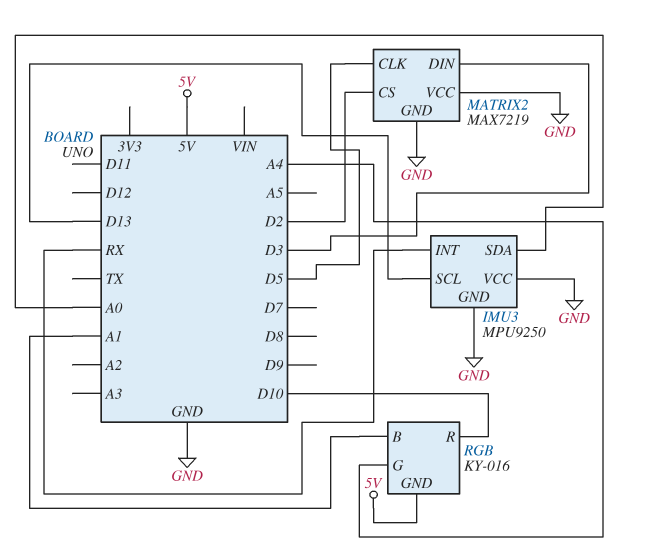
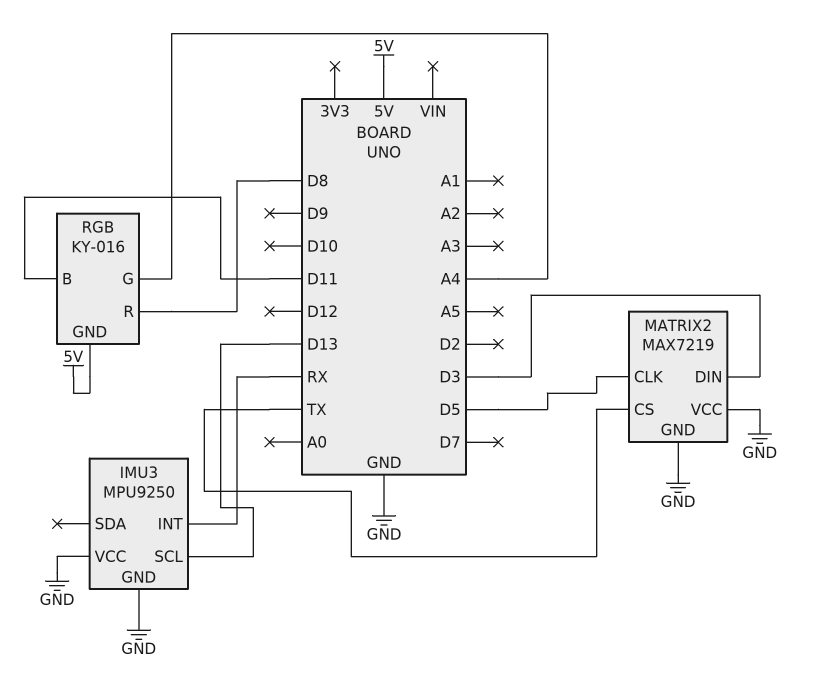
IMU3 pin SDA: A0 -> none
MATRIX2 pin CS: D2 -> TX
RGB pin B: A1 -> D11
RGB pin R: D10 -> D8

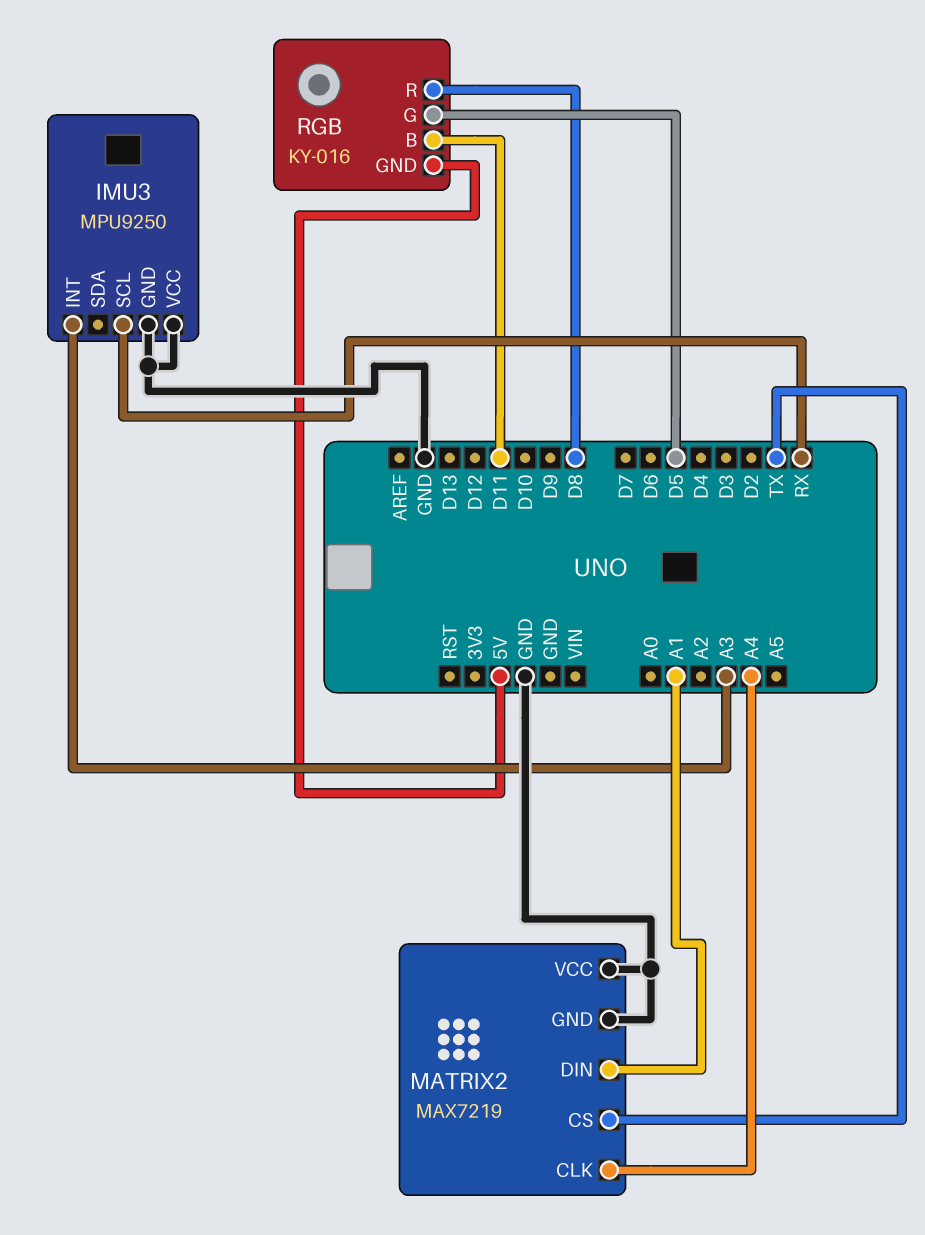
IMU3 pin INT: RX -> A3
IMU3 pin SCL: D13 -> RX
MATRIX2 pin CLK: D5 -> A4
MATRIX2 pin DIN: D3 -> A1
RGB pin G: A4 -> D5

